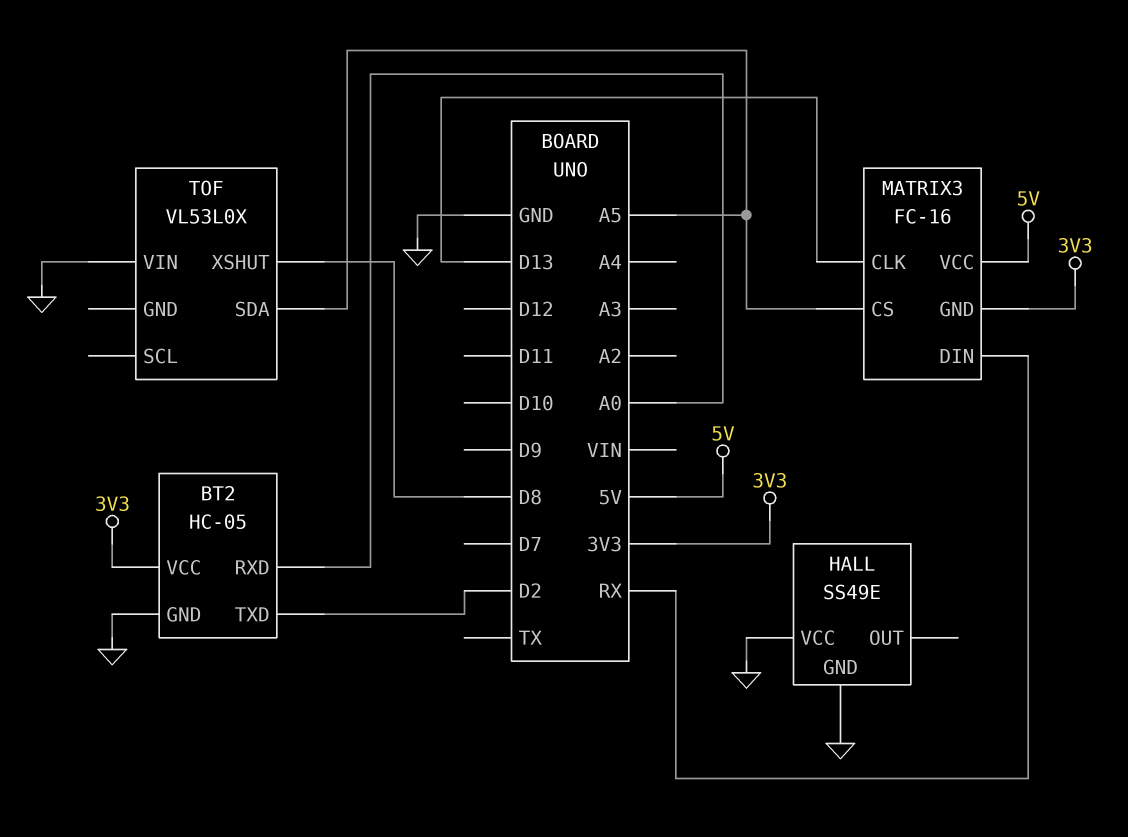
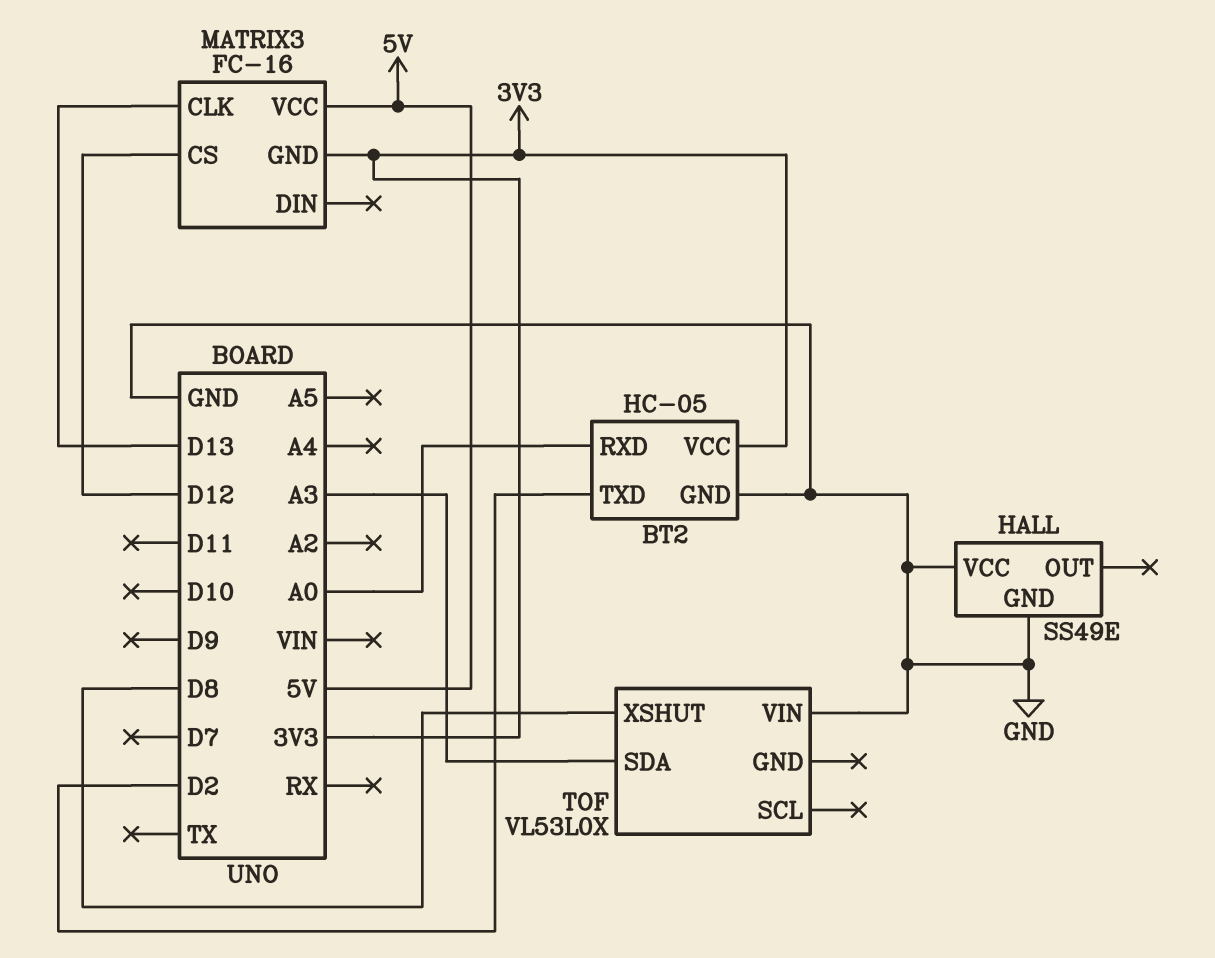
MATRIX3 pin CS: A5 -> D12
MATRIX3 pin DIN: RX -> none
TOF pin SDA: A5 -> A3

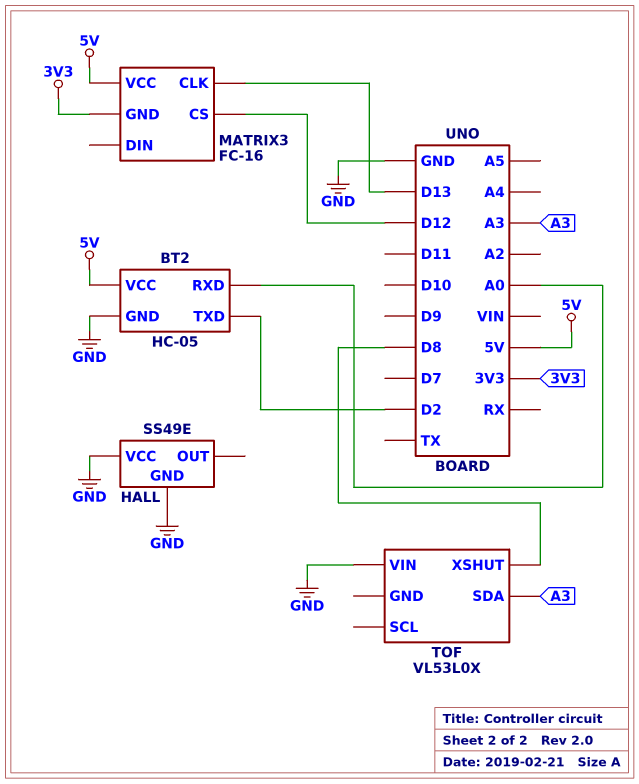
BT2 pin VCC: 3V3 -> 5V

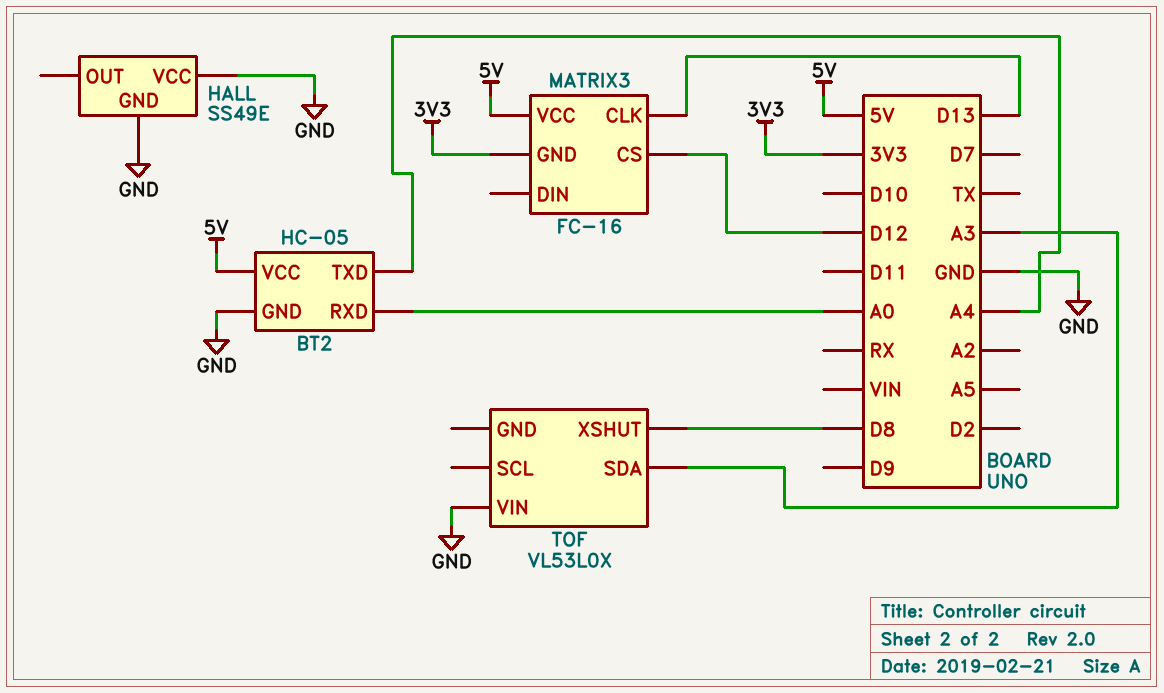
BT2 pin TXD: D2 -> A4

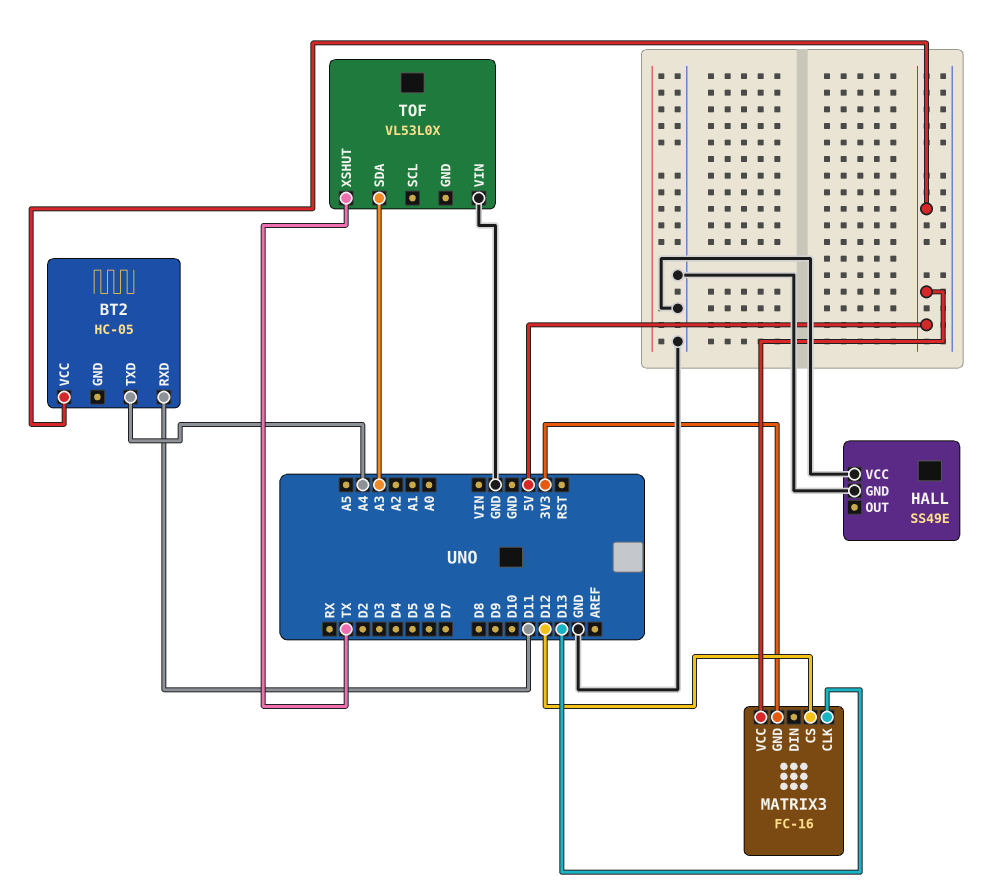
BT2 pin GND: GND -> none
BT2 pin RXD: A0 -> D11
TOF pin XSHUT: D8 -> TX

